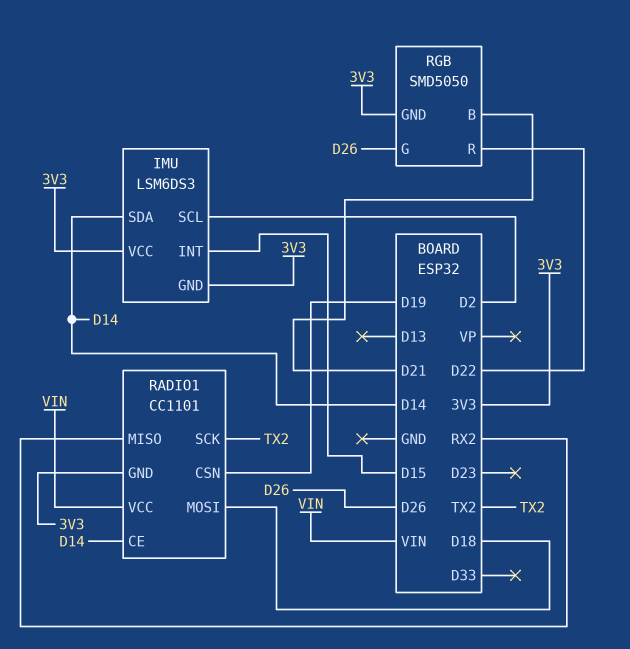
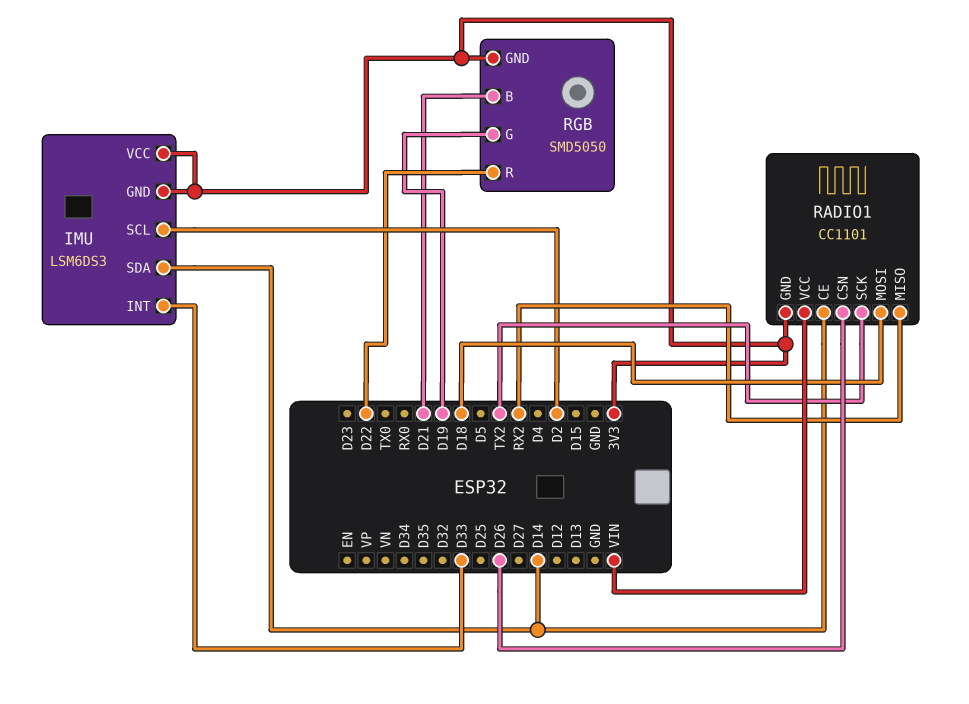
IMU pin INT: D15 -> D33
RADIO1 pin CSN: D19 -> D26
RGB pin G: D26 -> D19

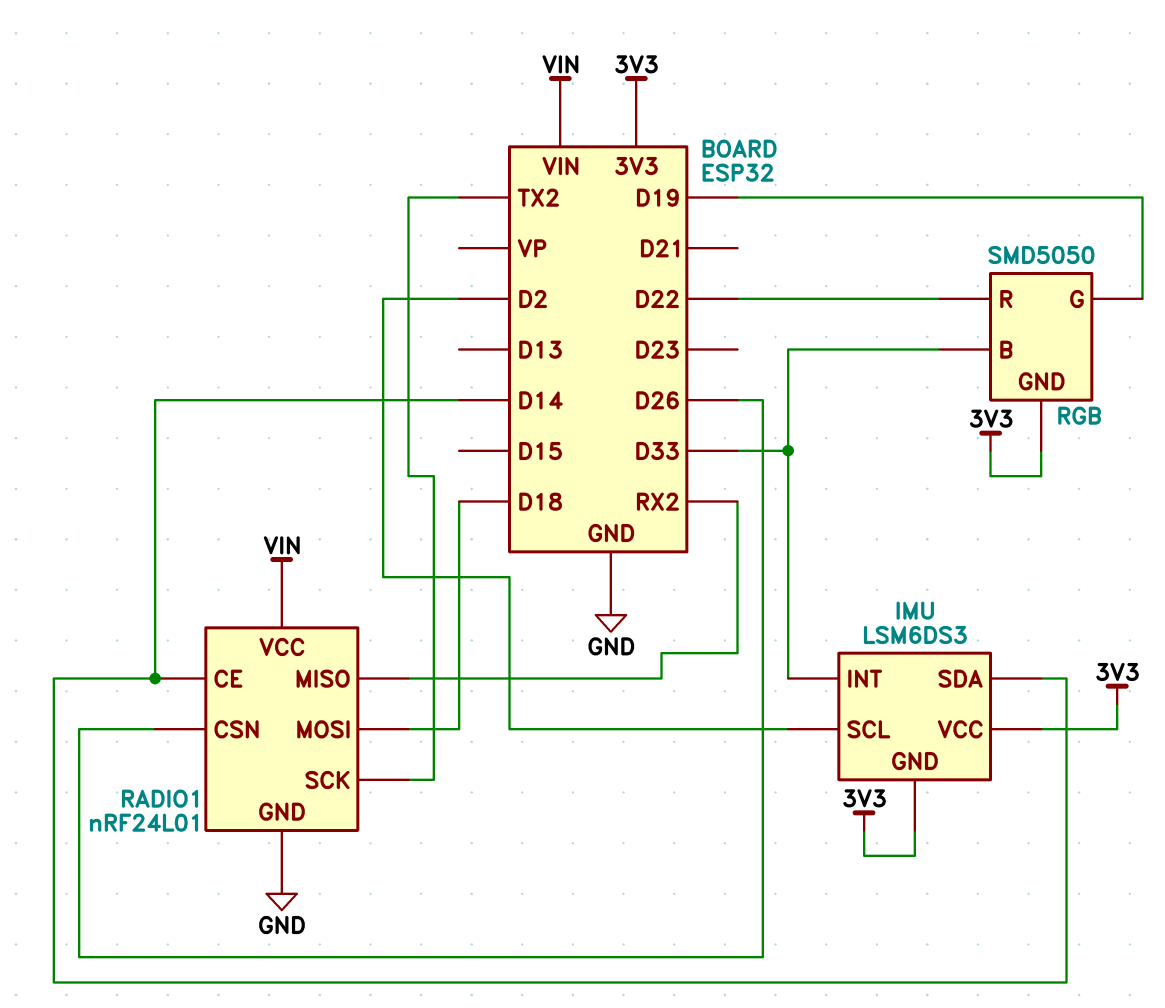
RADIO1: CC1101 -> nRF24L01
RADIO1 pin GND: 3V3 -> GND
RGB pin B: D21 -> D33

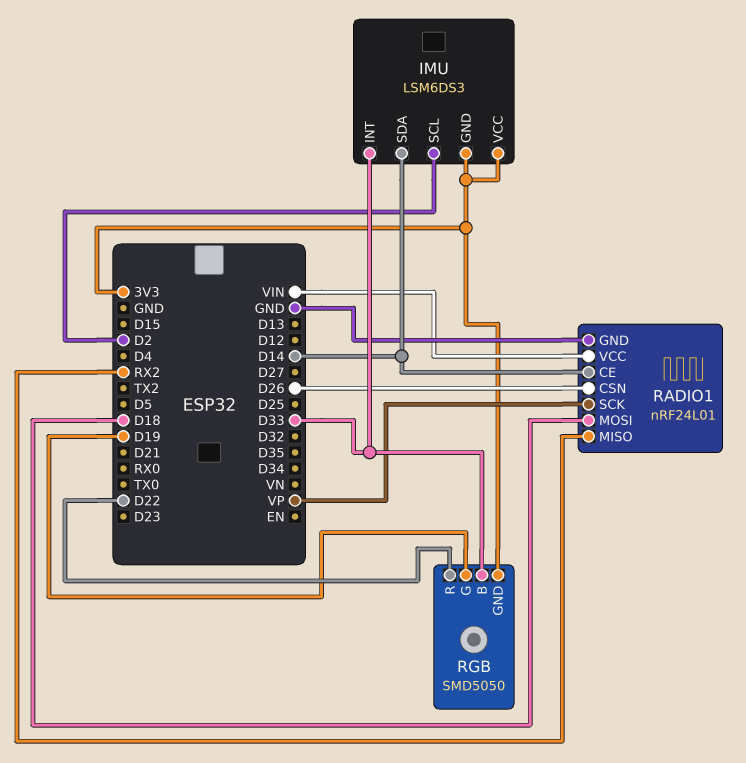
RADIO1 pin SCK: TX2 -> VP

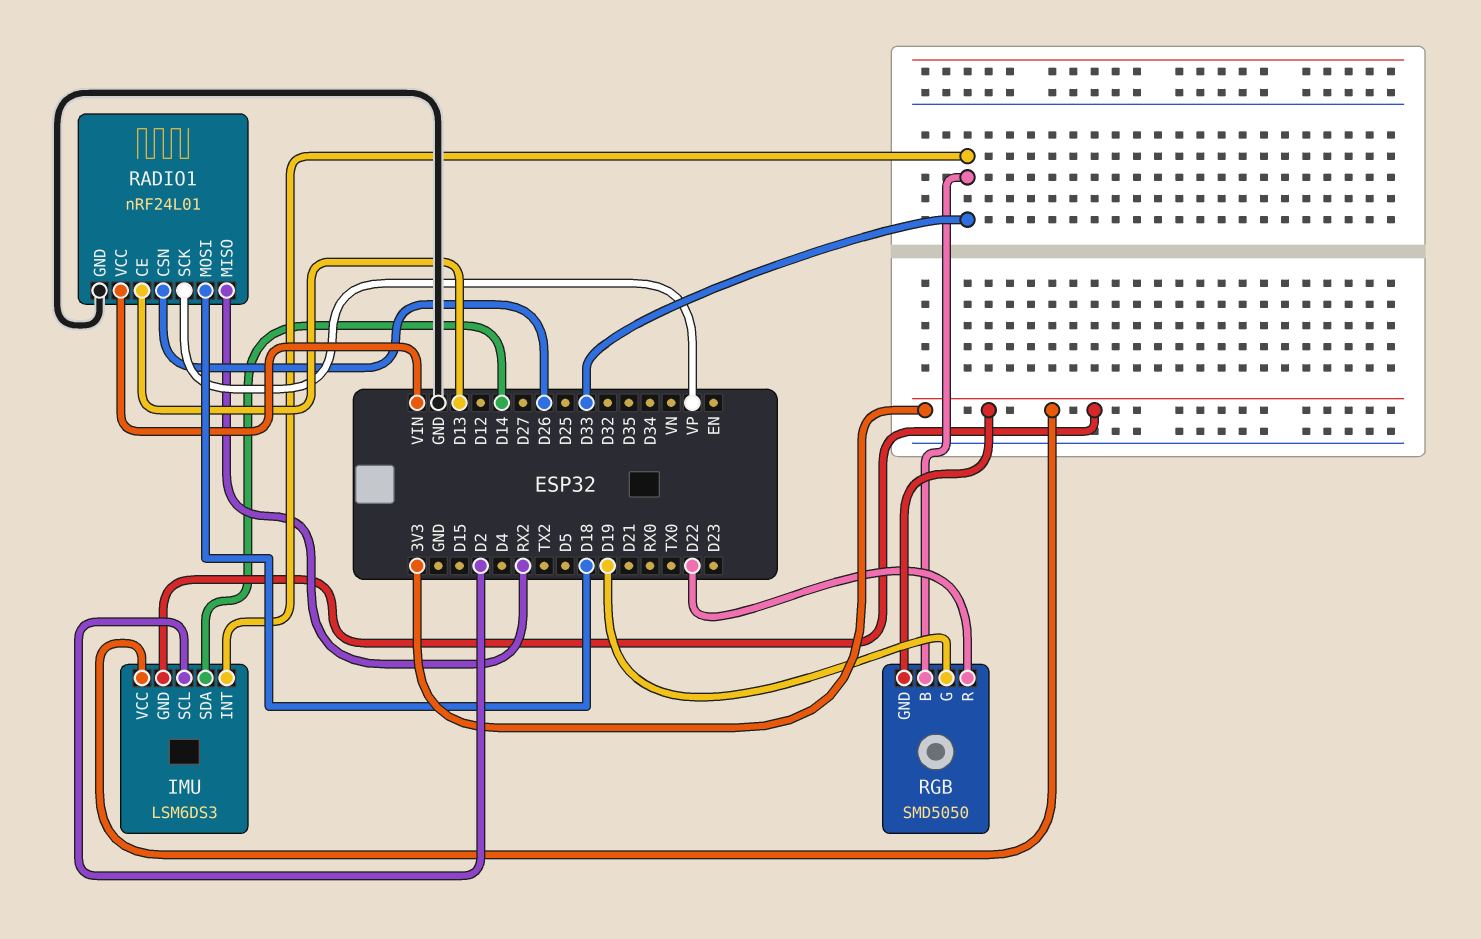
RADIO1 pin CE: D14 -> D13

